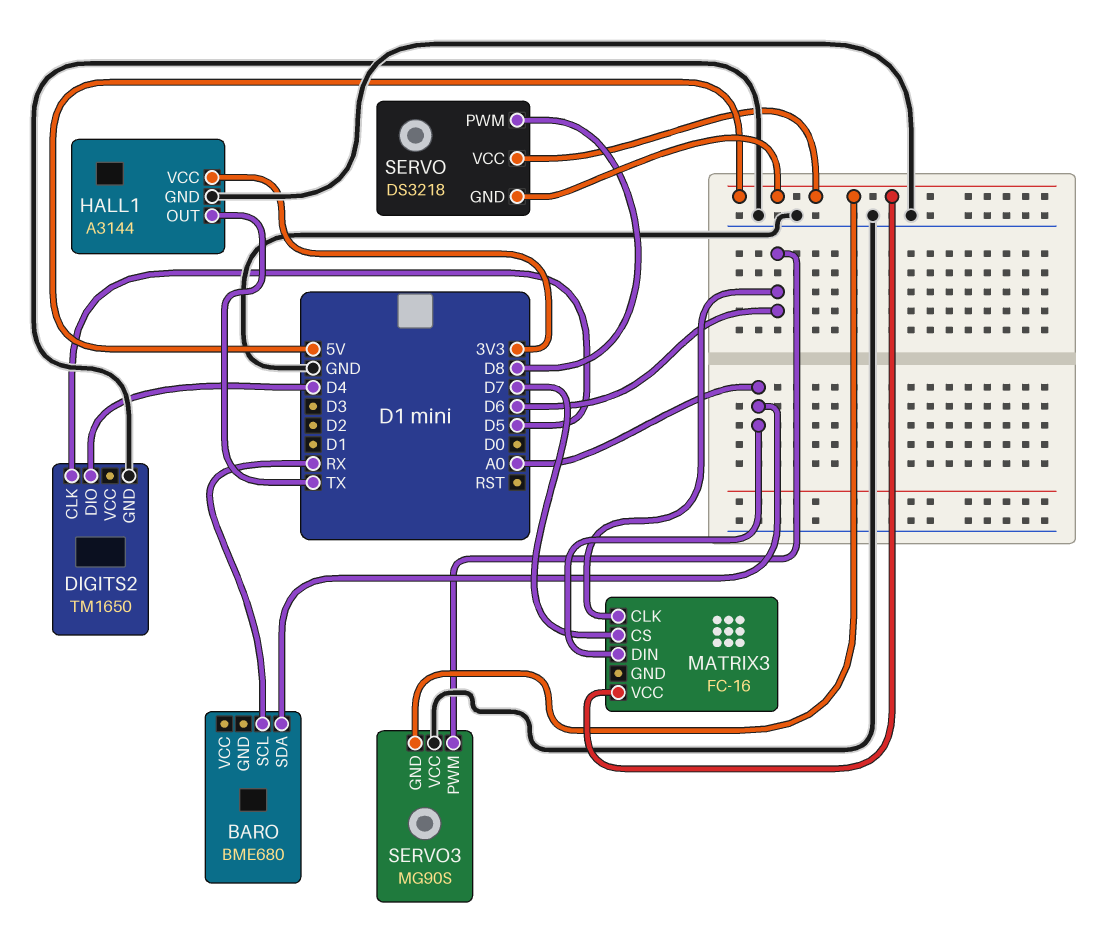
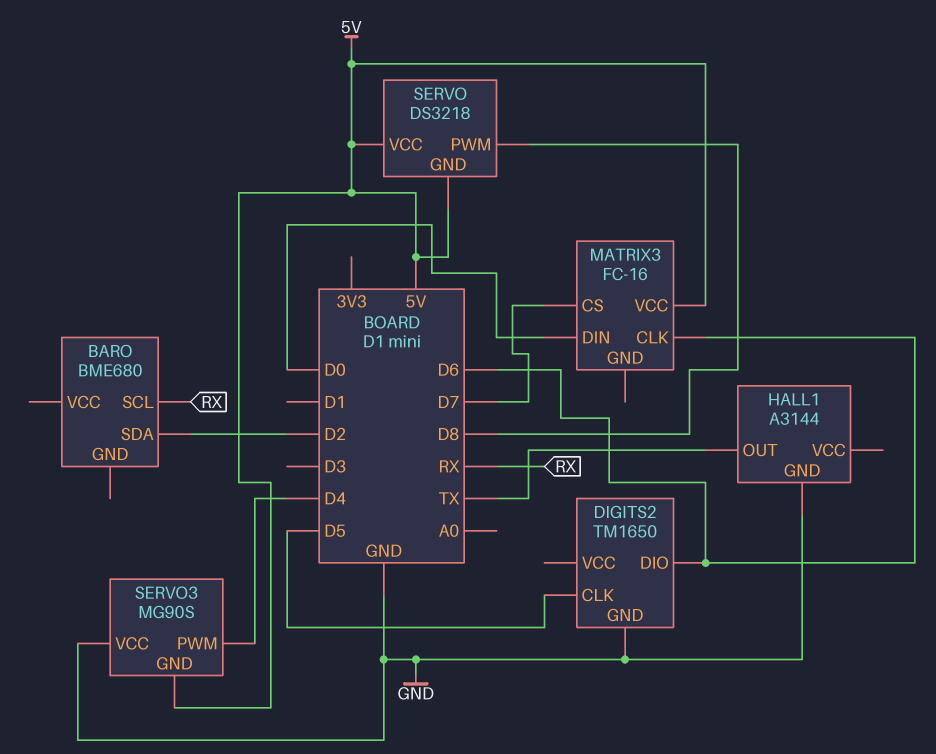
BARO pin SDA: A0 -> D2
DIGITS2 pin DIO: D4 -> D6
HALL1 pin VCC: 3V3 -> none
MATRIX3 pin DIN: A0 -> D0
SERVO3 pin PWM: D6 -> D4

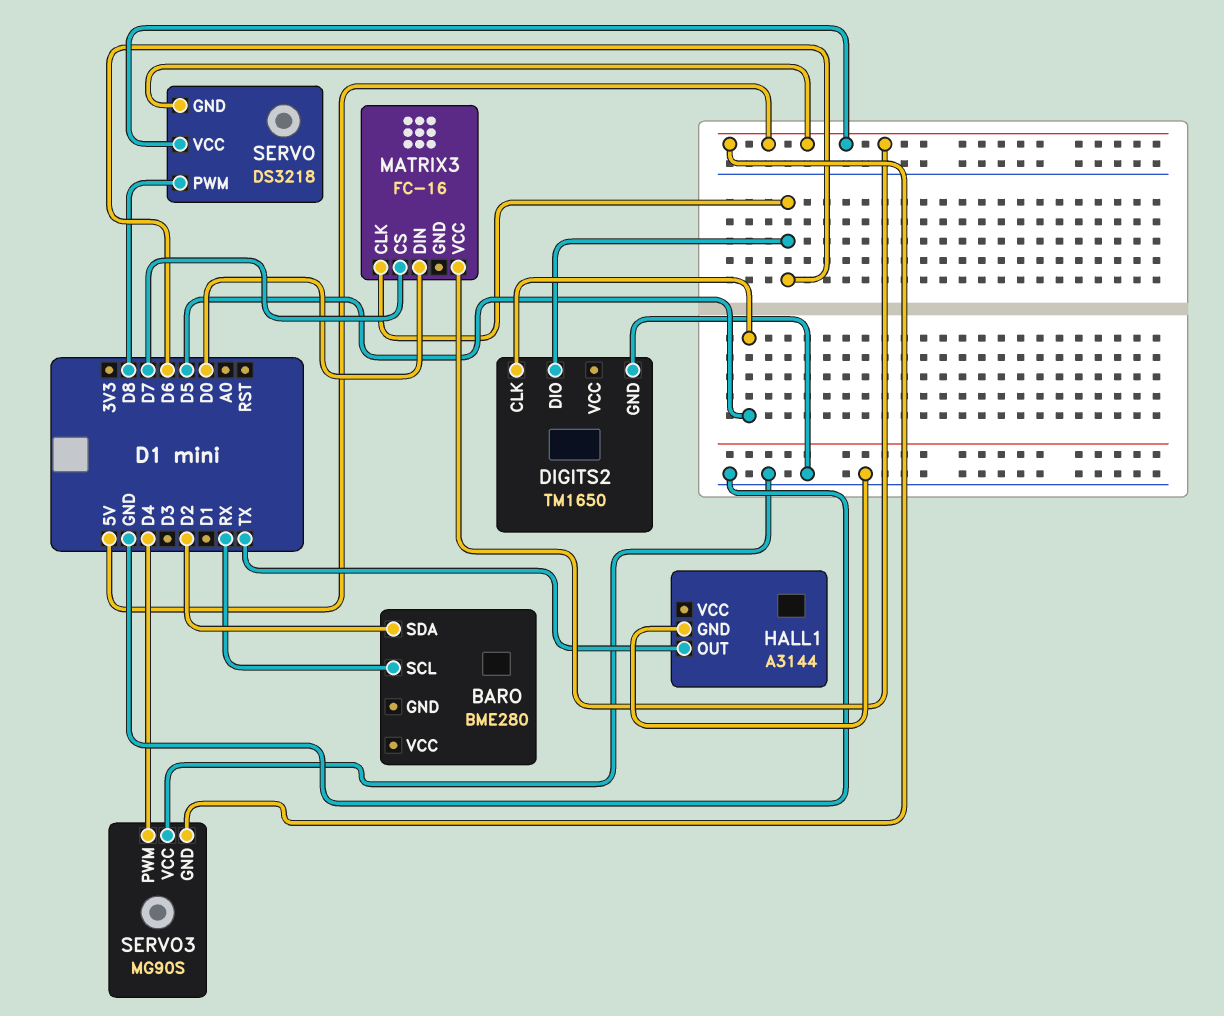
BARO: BME680 -> BME280

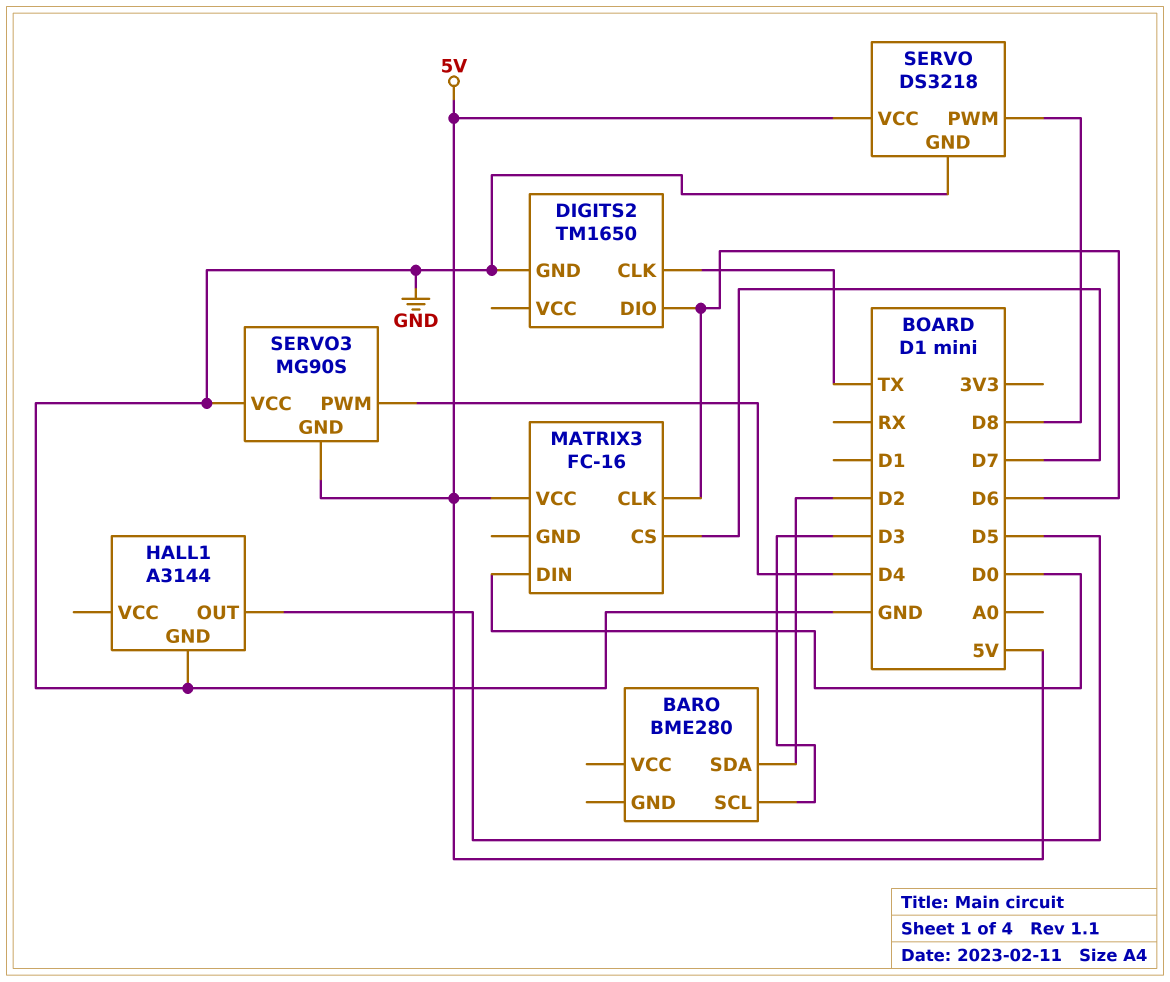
BARO pin SCL: RX -> D3
DIGITS2 pin CLK: D5 -> TX
HALL1 pin OUT: TX -> D5
SERVO pin GND: 5V -> GND

